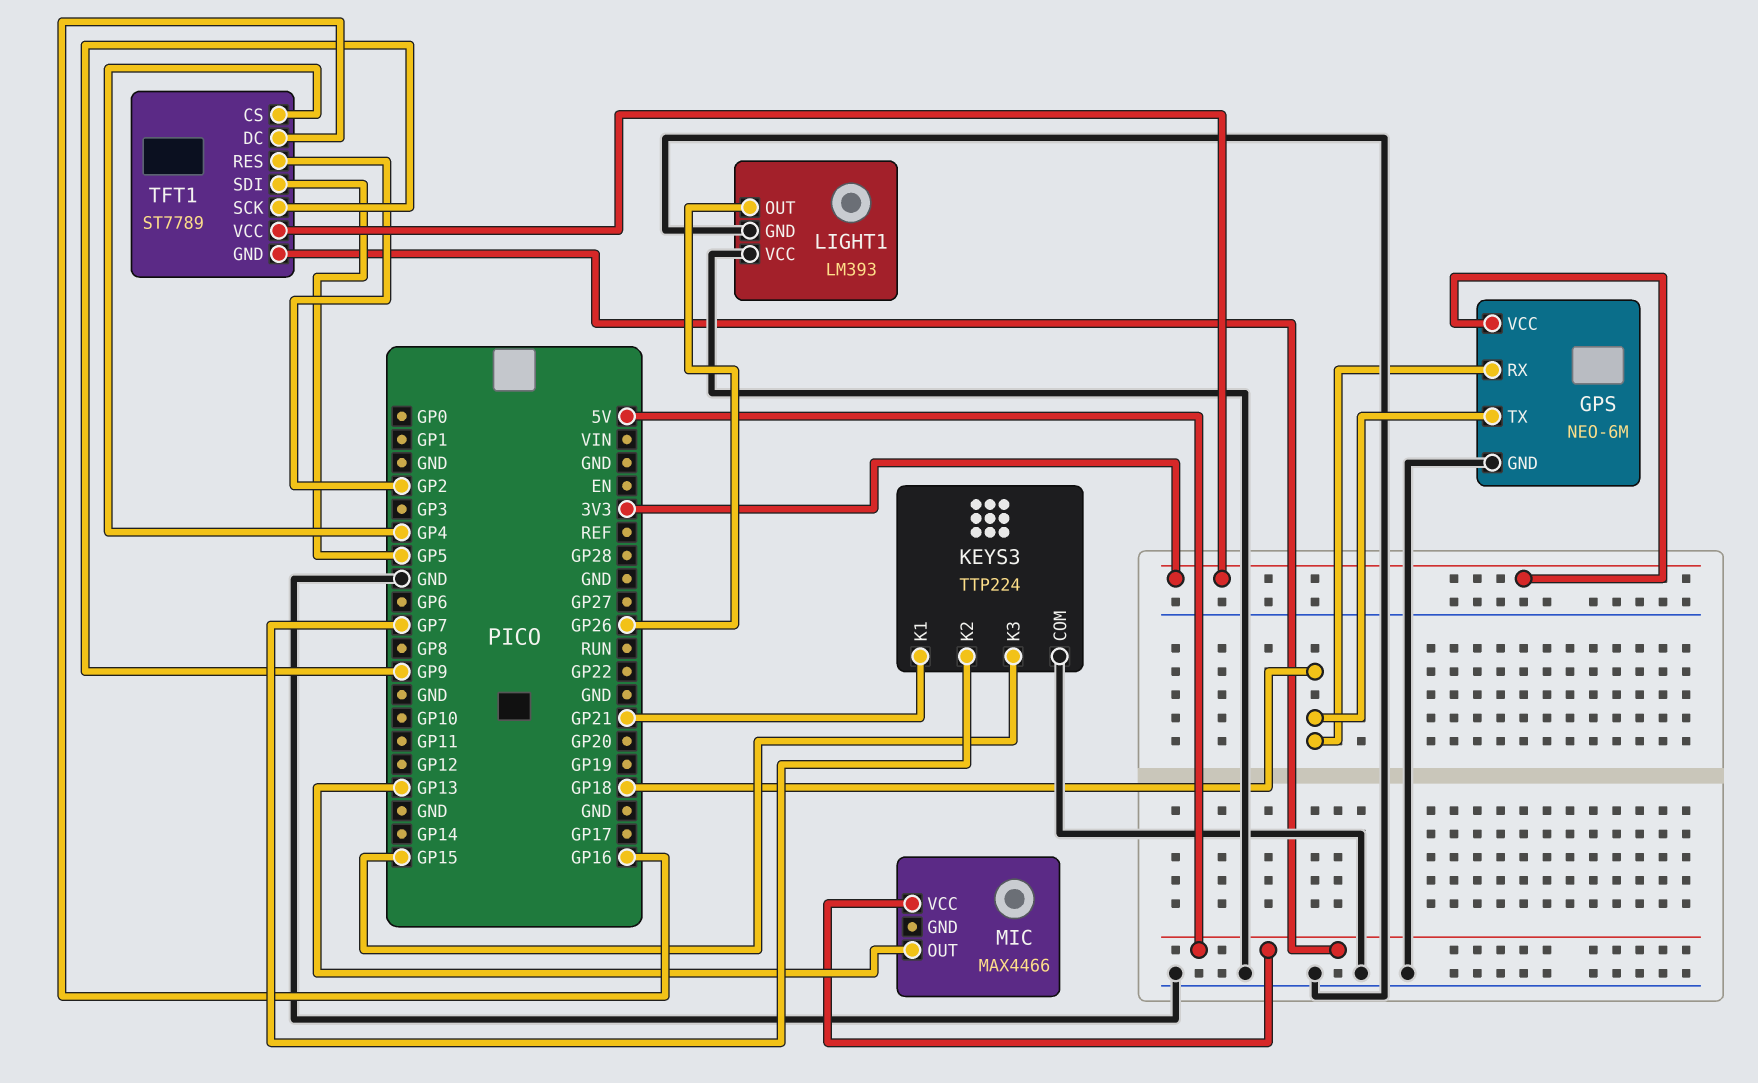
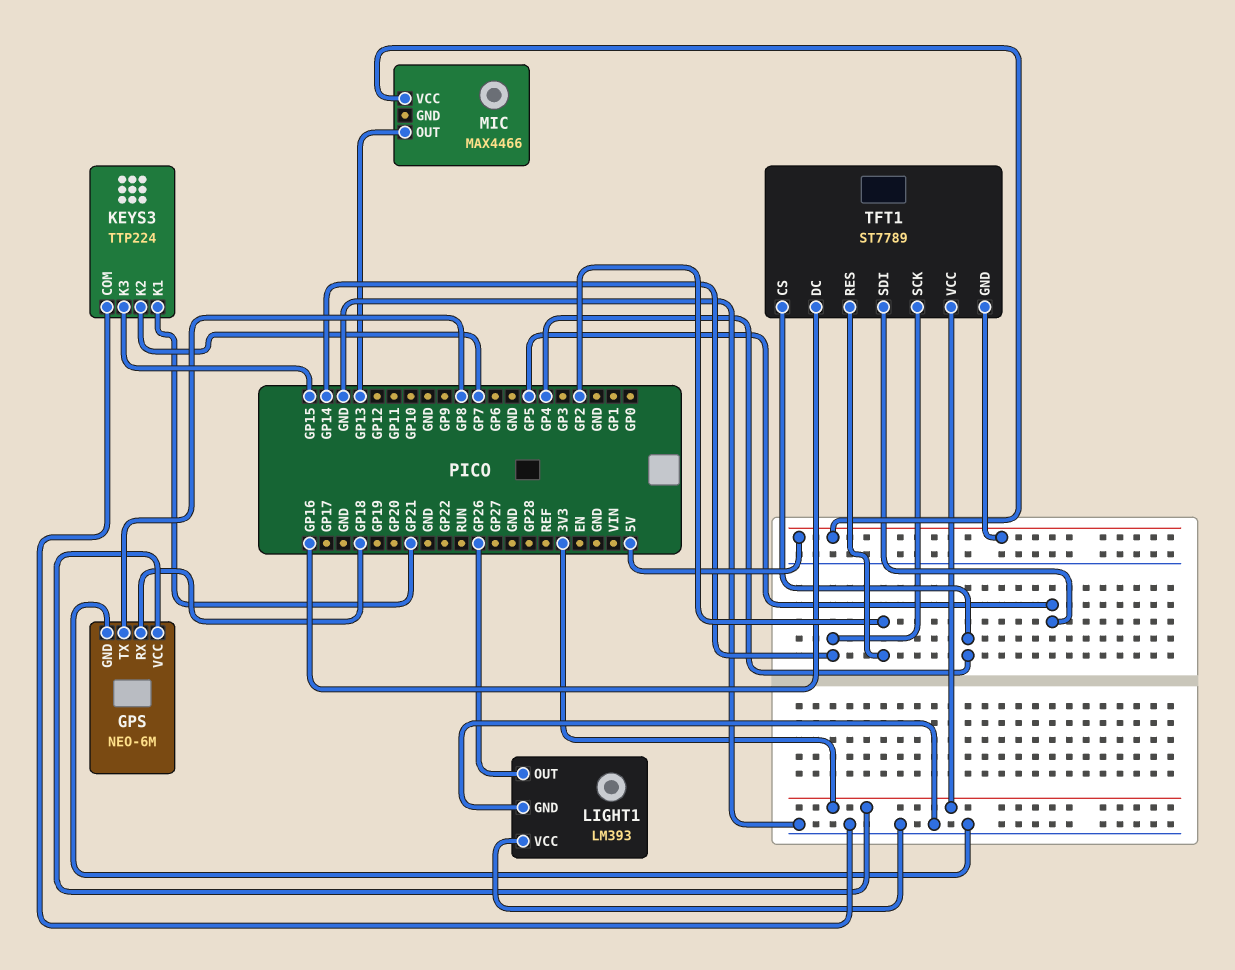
GPS pin TX: GP18 -> GP8
TFT1 pin SCK: GP9 -> GP14

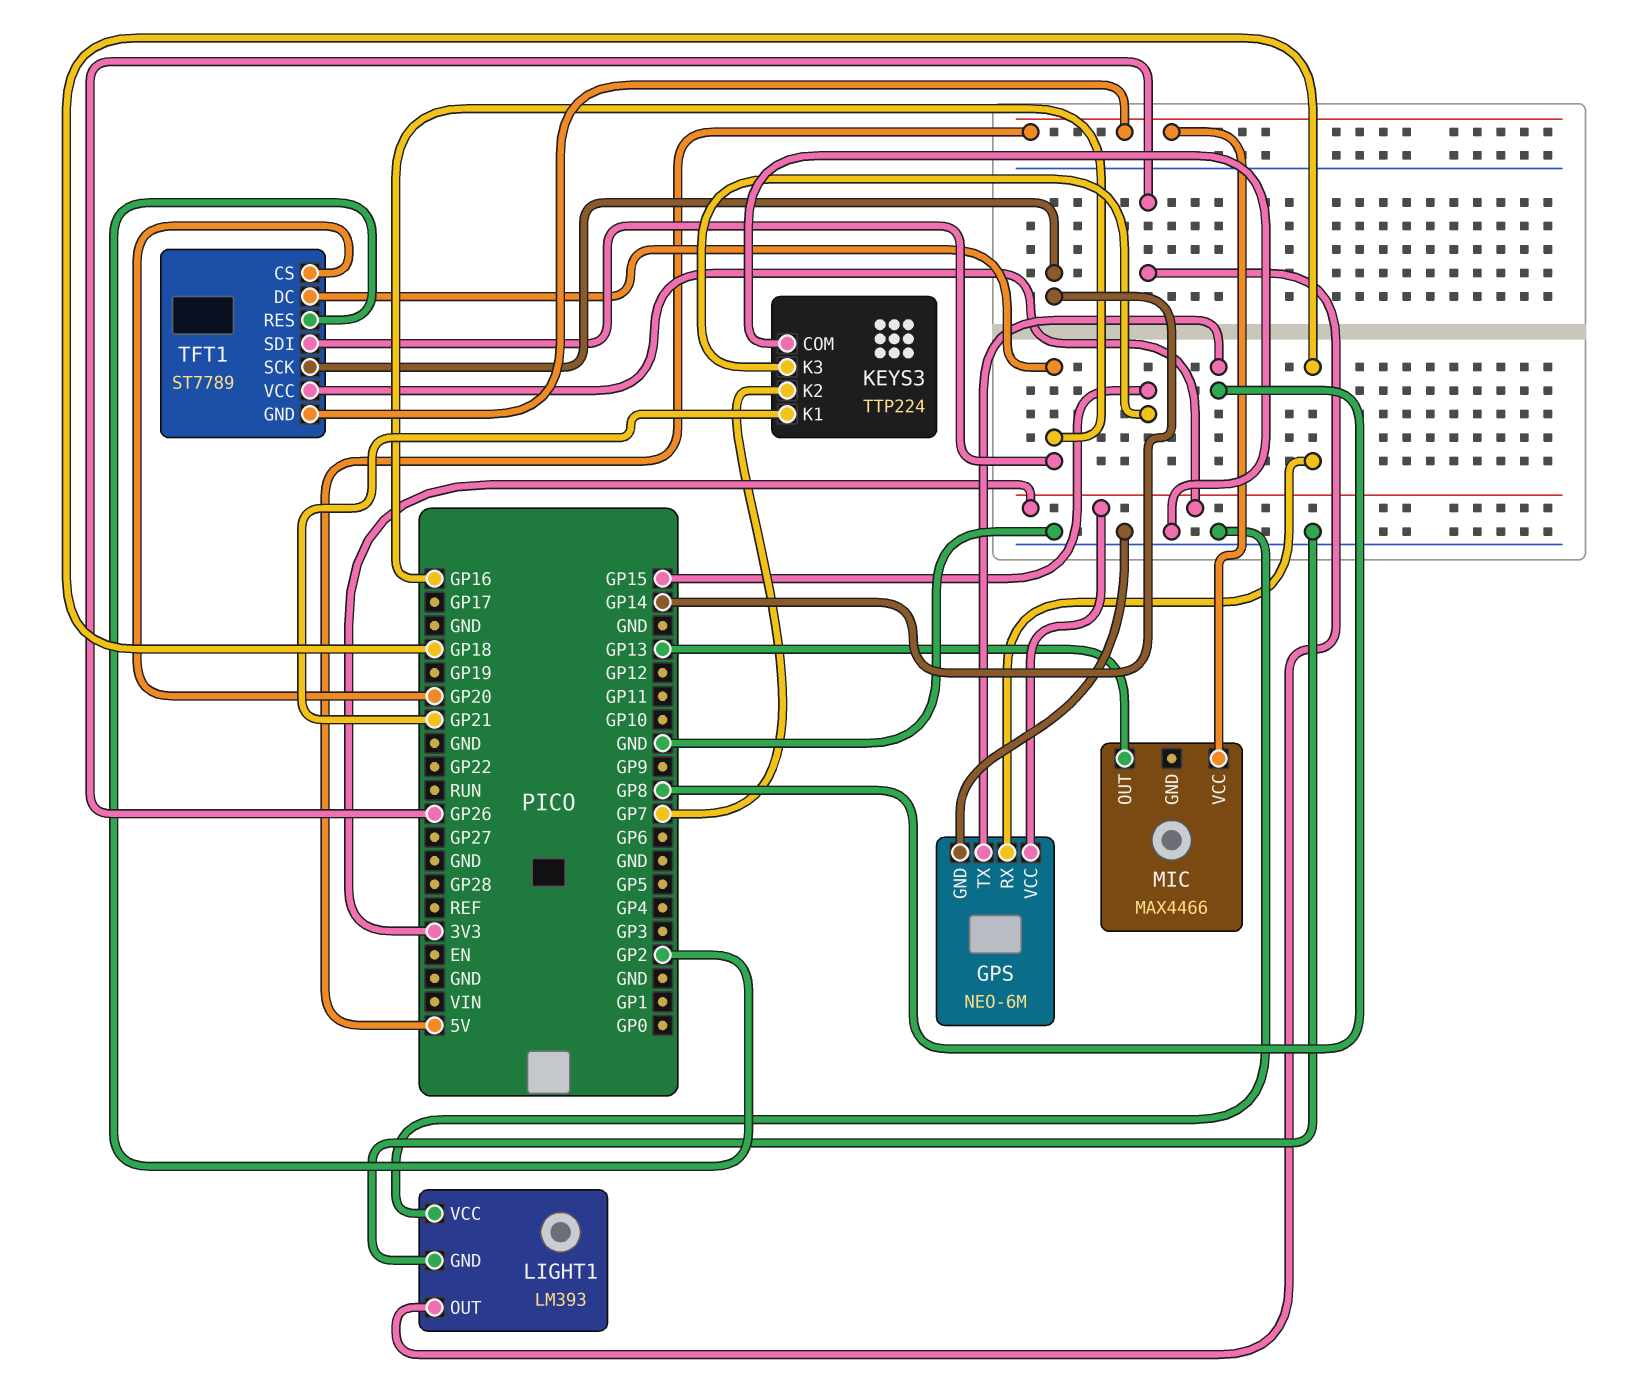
TFT1 pin CS: GP4 -> GP20
TFT1 pin SDI: GP5 -> GP16

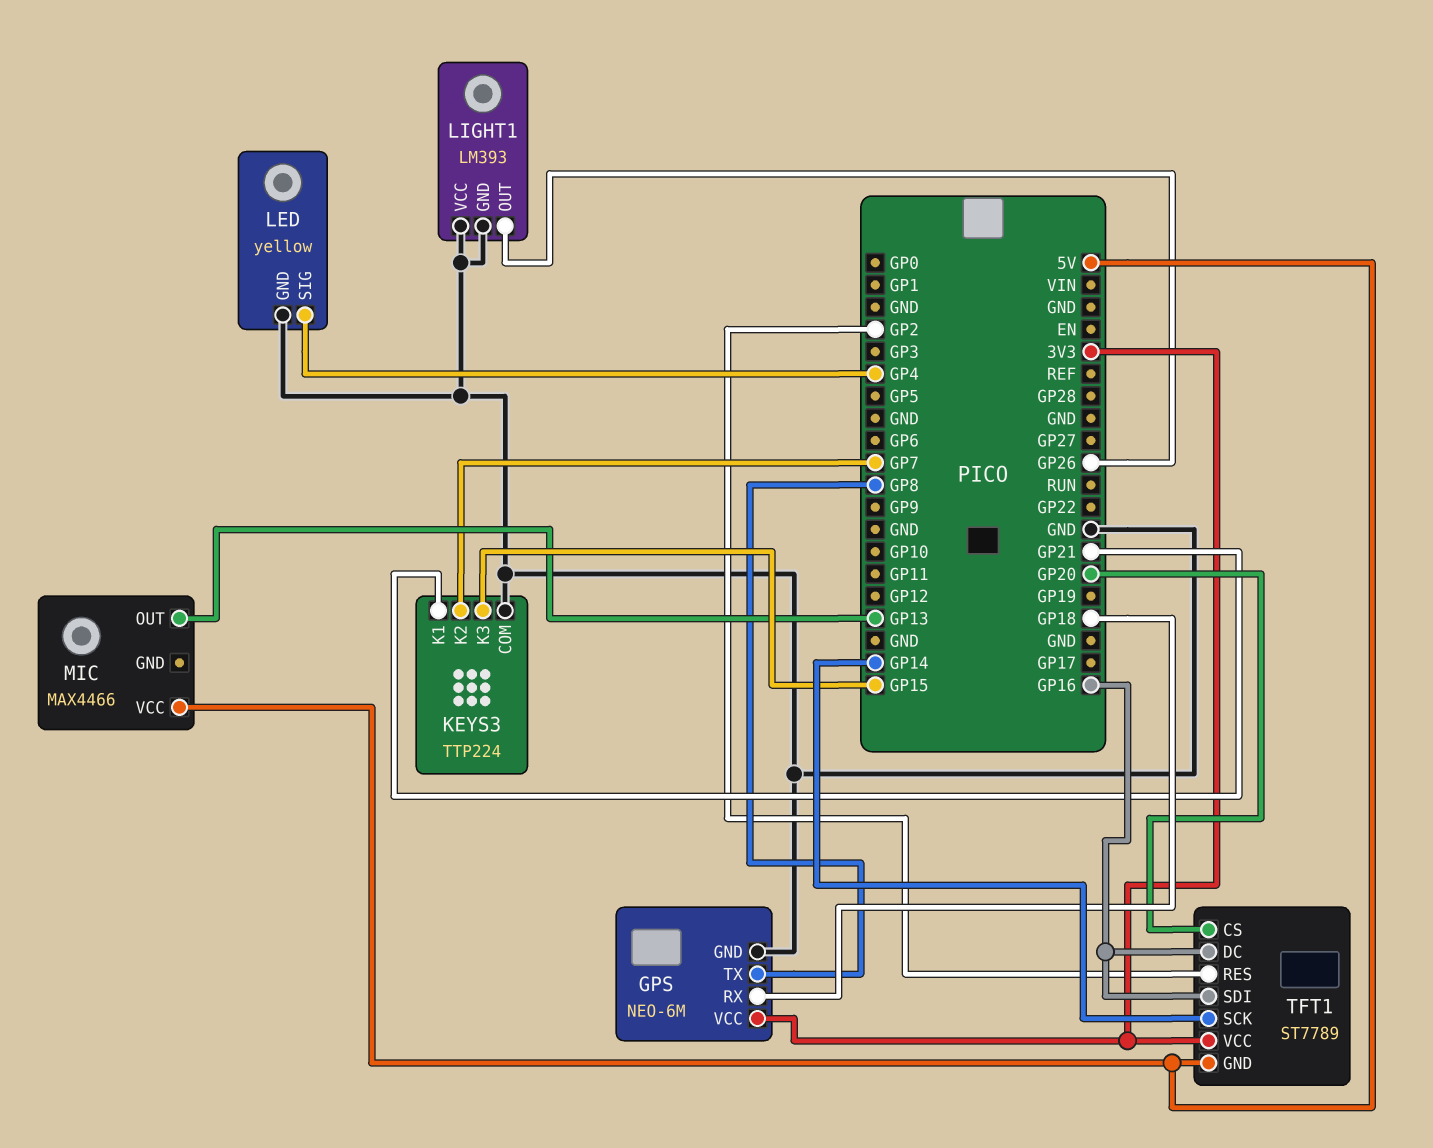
LED: none -> yellow
LED pin GND: none -> GND
LED pin SIG: none -> GP4

